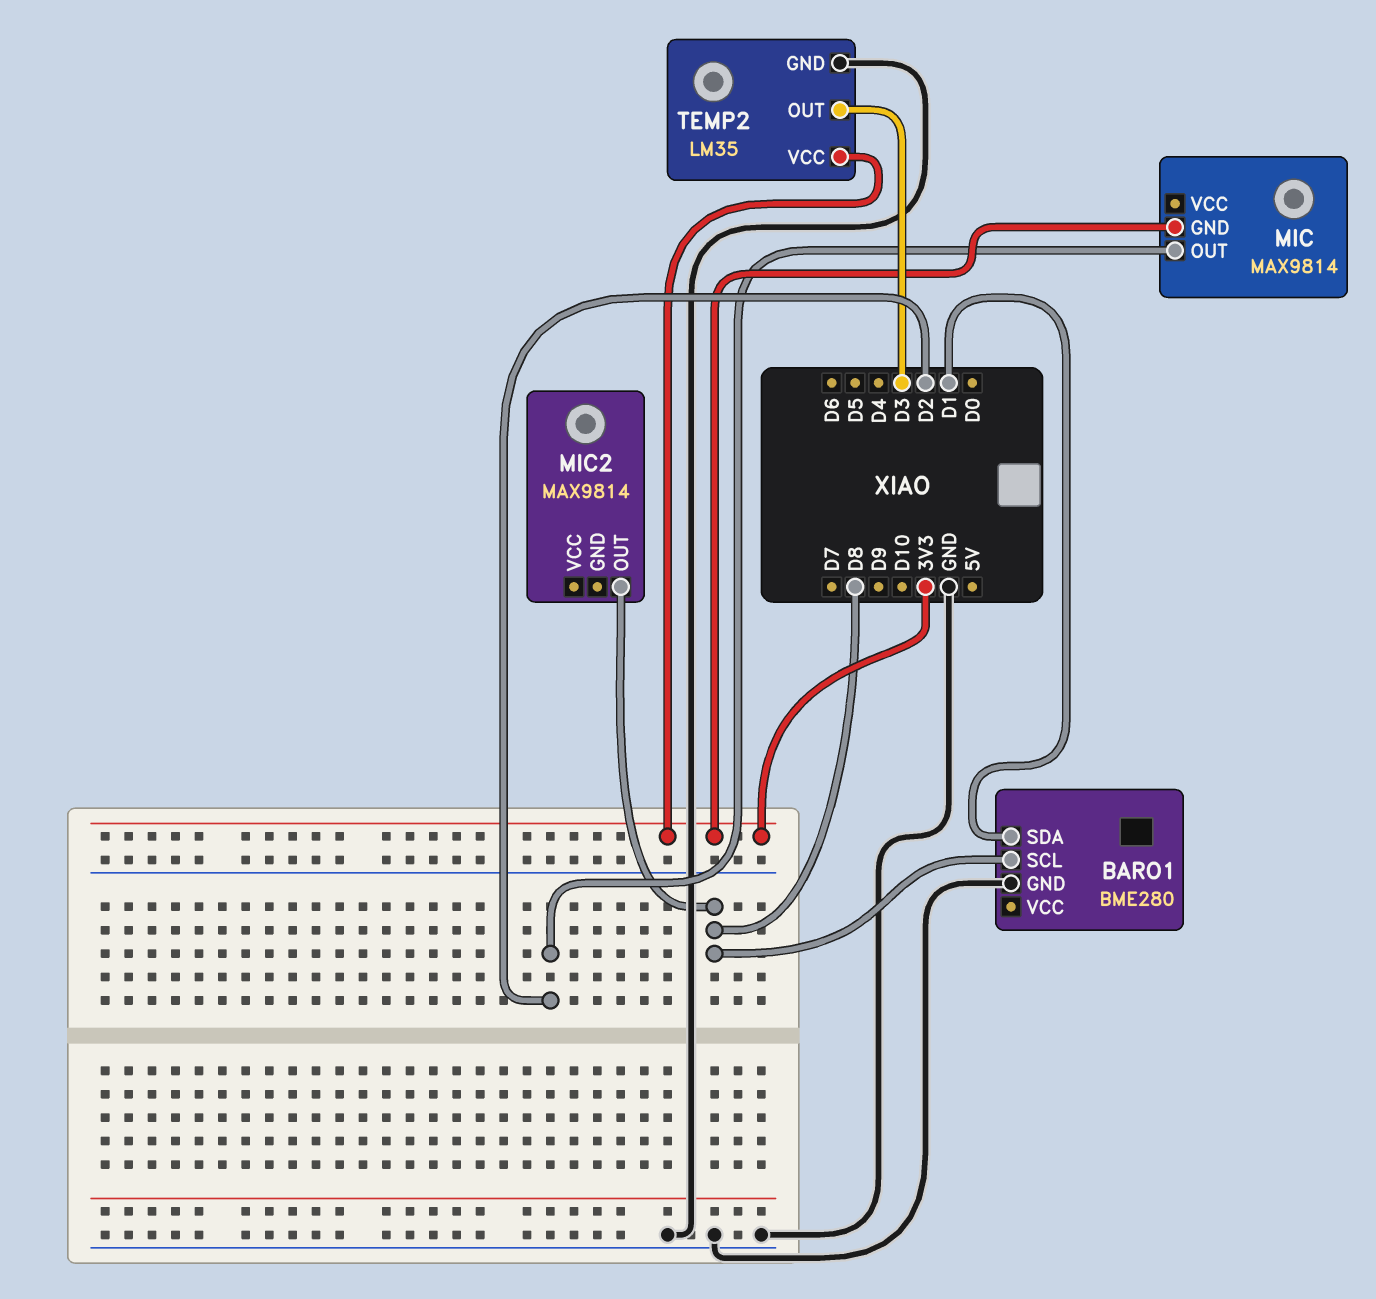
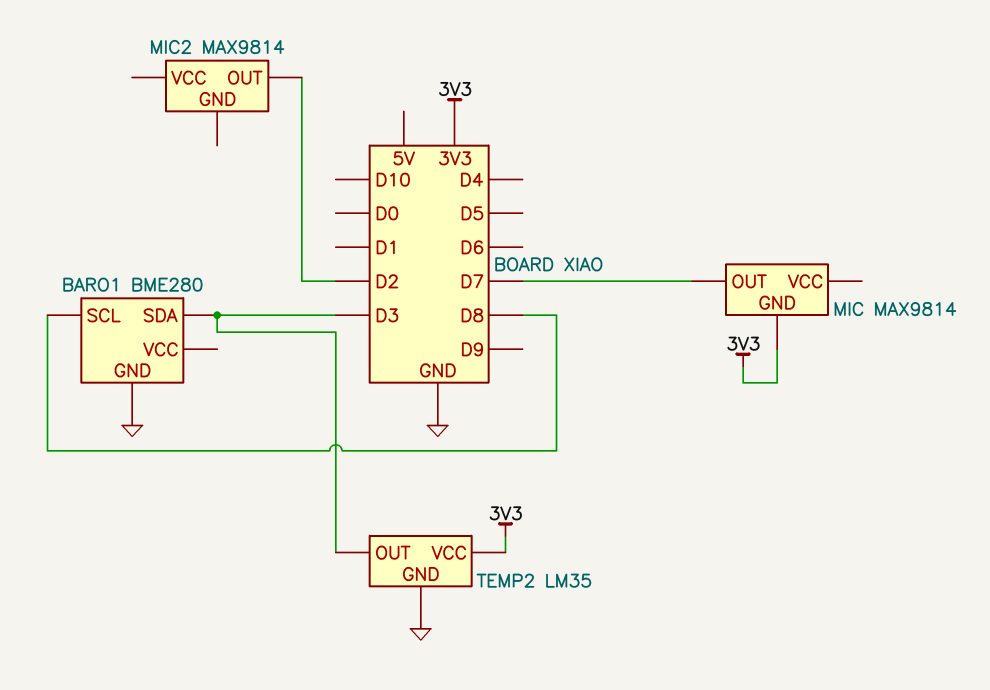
BARO1 pin SDA: D1 -> D3
MIC pin OUT: D2 -> D7
MIC2 pin OUT: D8 -> D2

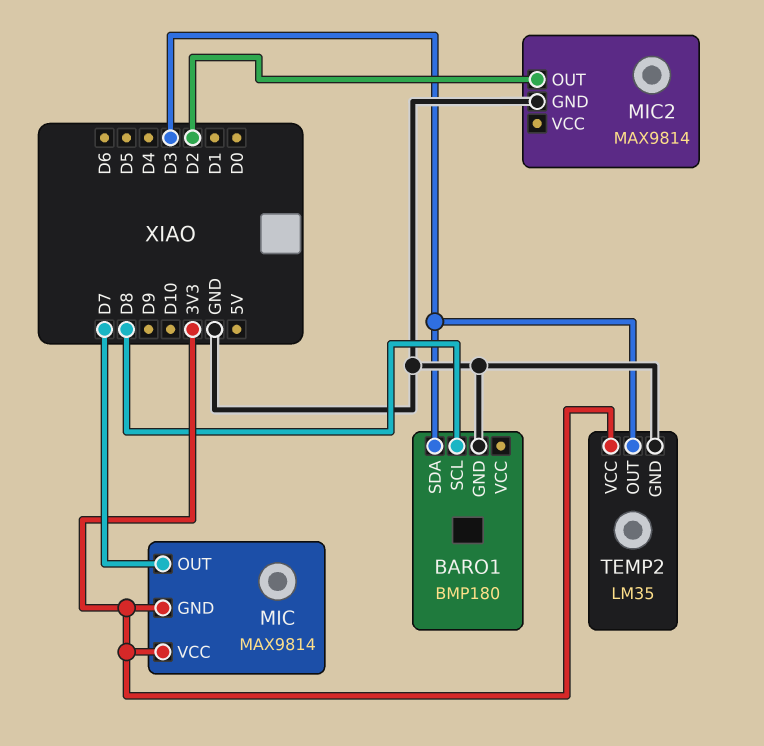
BARO1: BME280 -> BMP180
MIC pin VCC: none -> 3V3
MIC2 pin GND: none -> GND

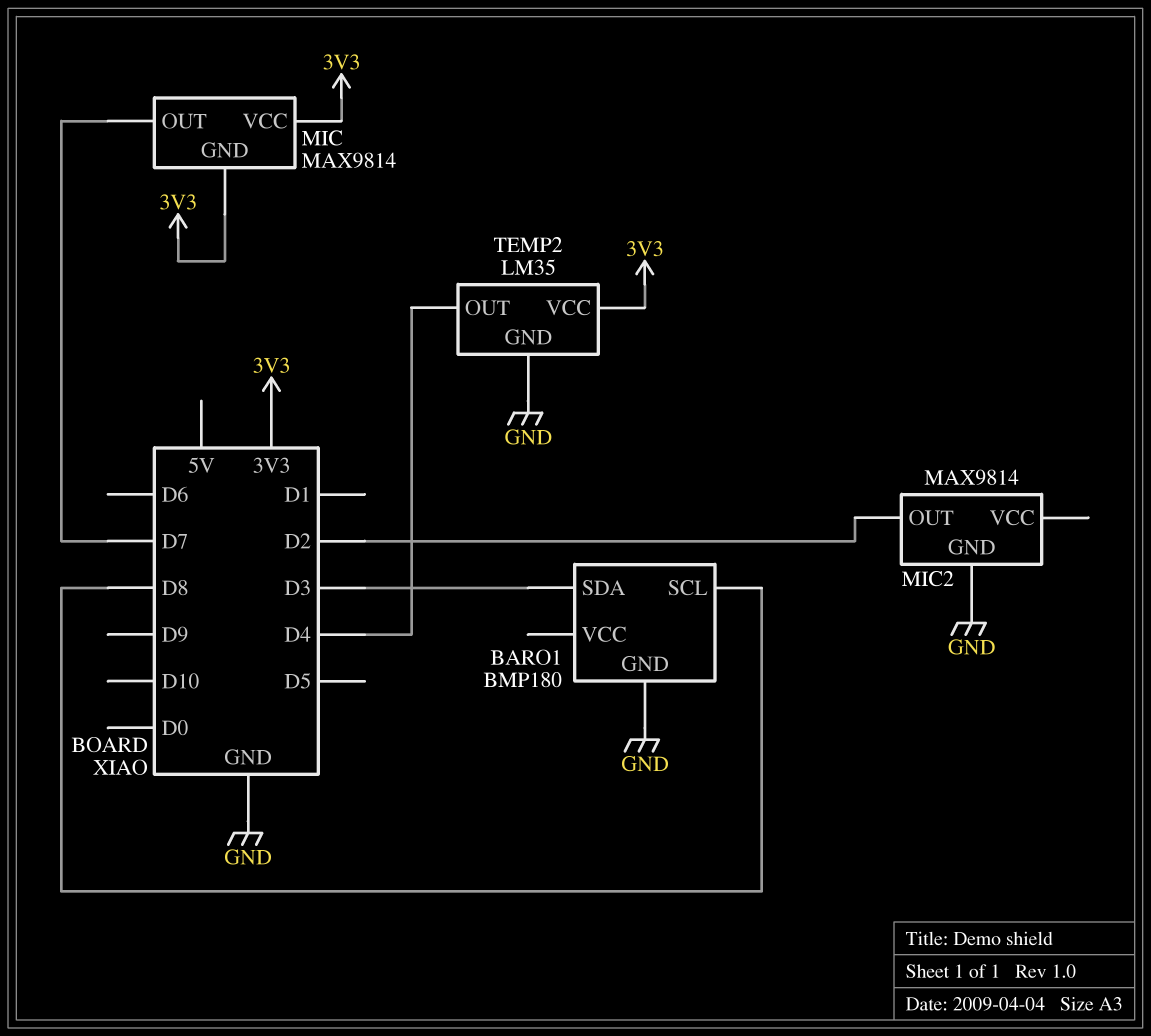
TEMP2 pin OUT: D3 -> D4

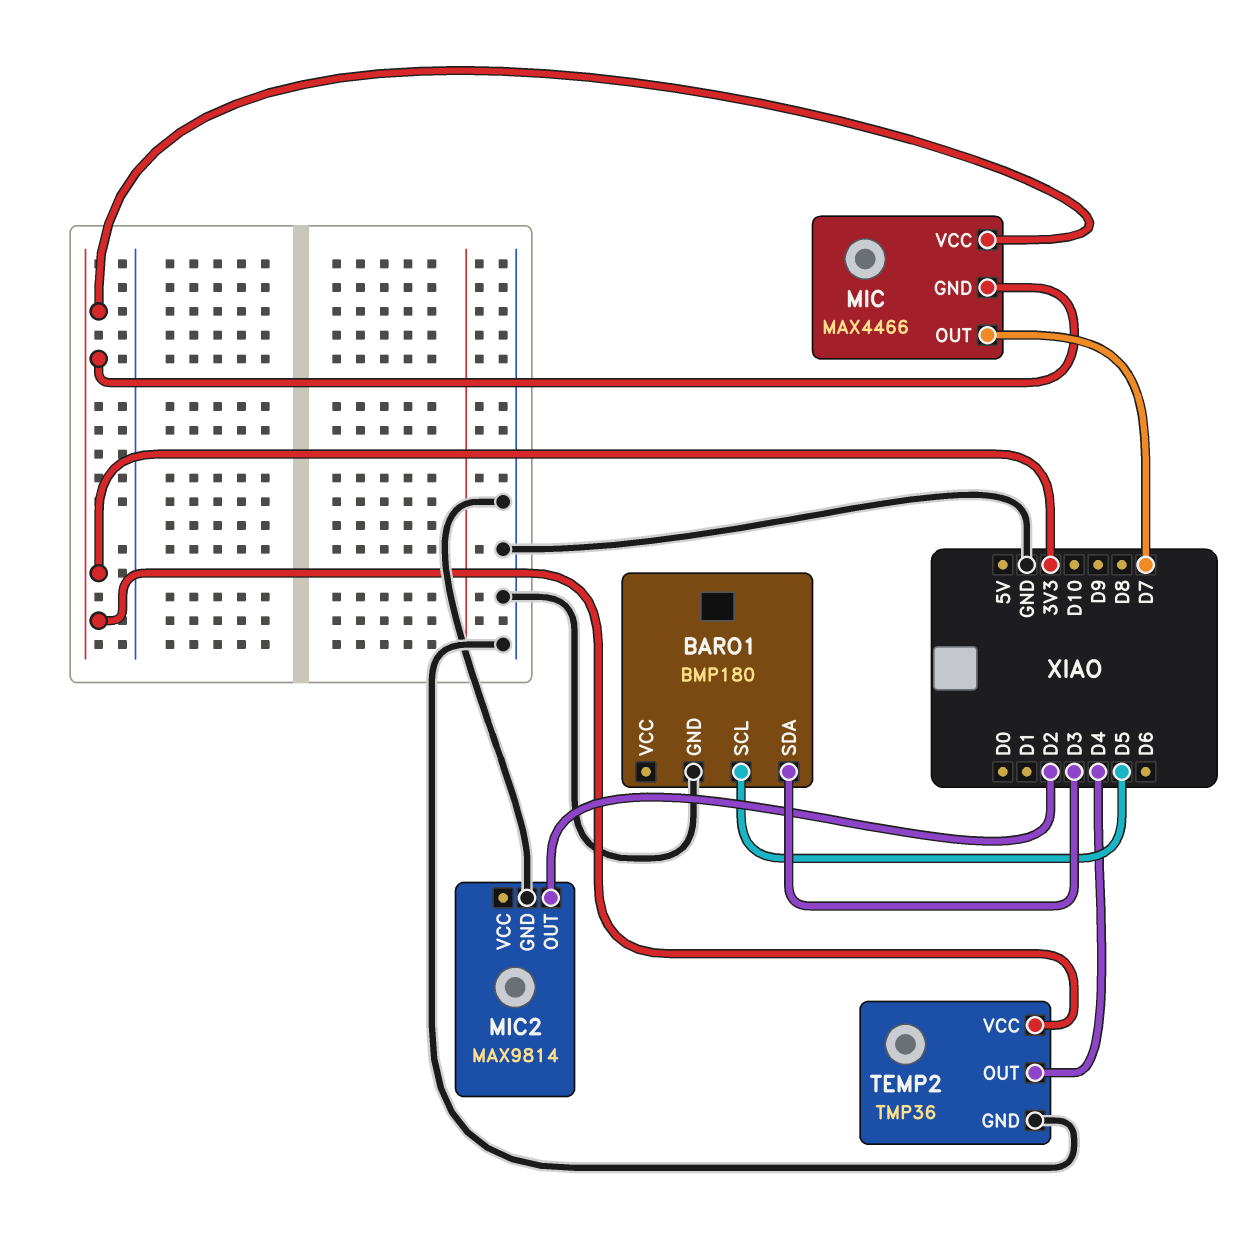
BARO1 pin SCL: D8 -> D5
MIC: MAX9814 -> MAX4466
TEMP2: LM35 -> TMP36

